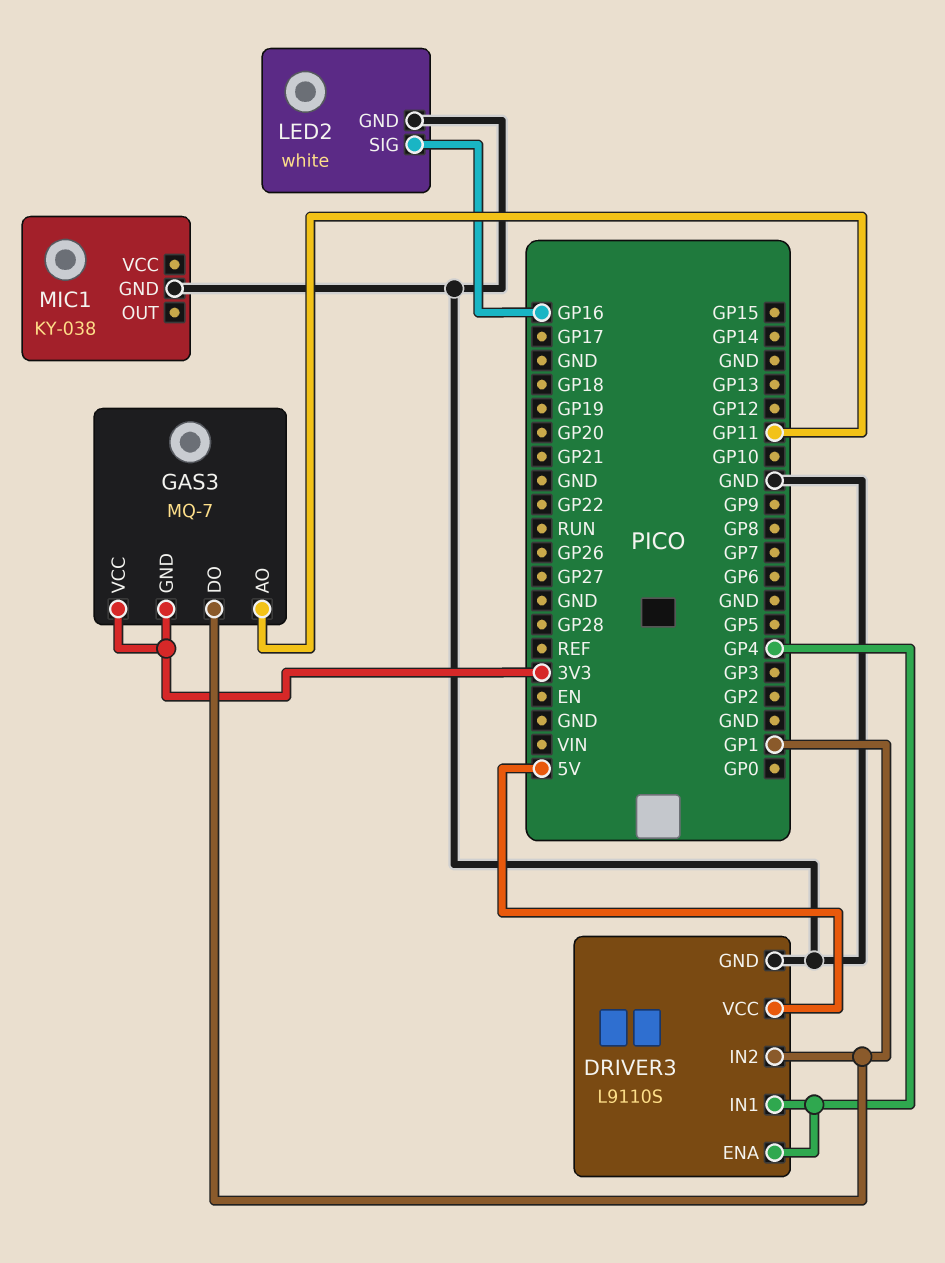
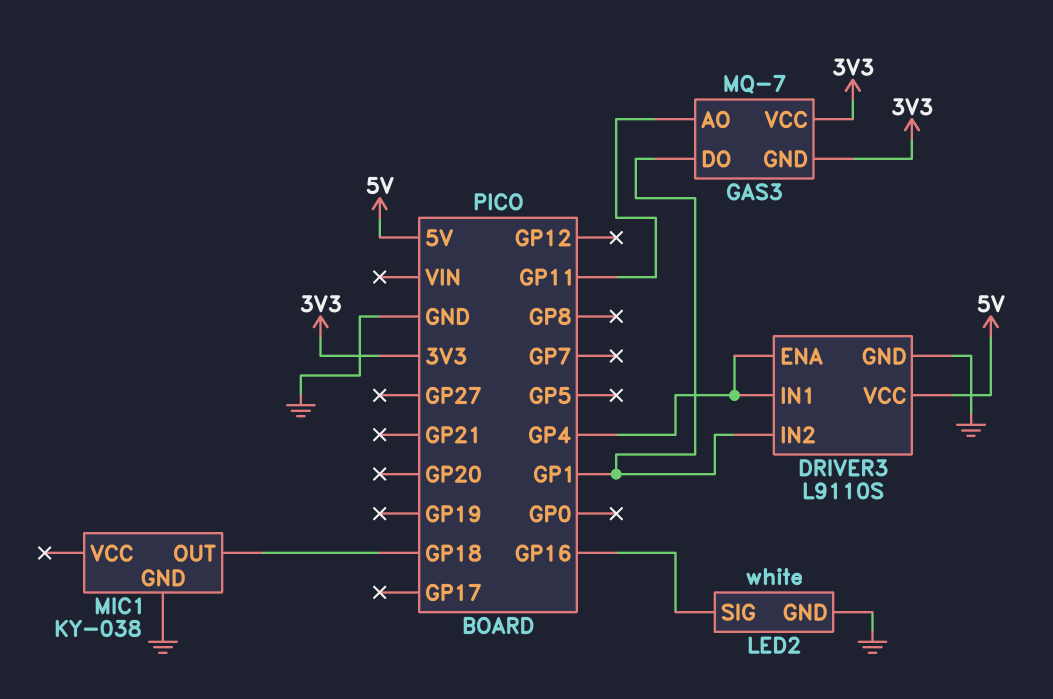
MIC1 pin OUT: none -> GP18

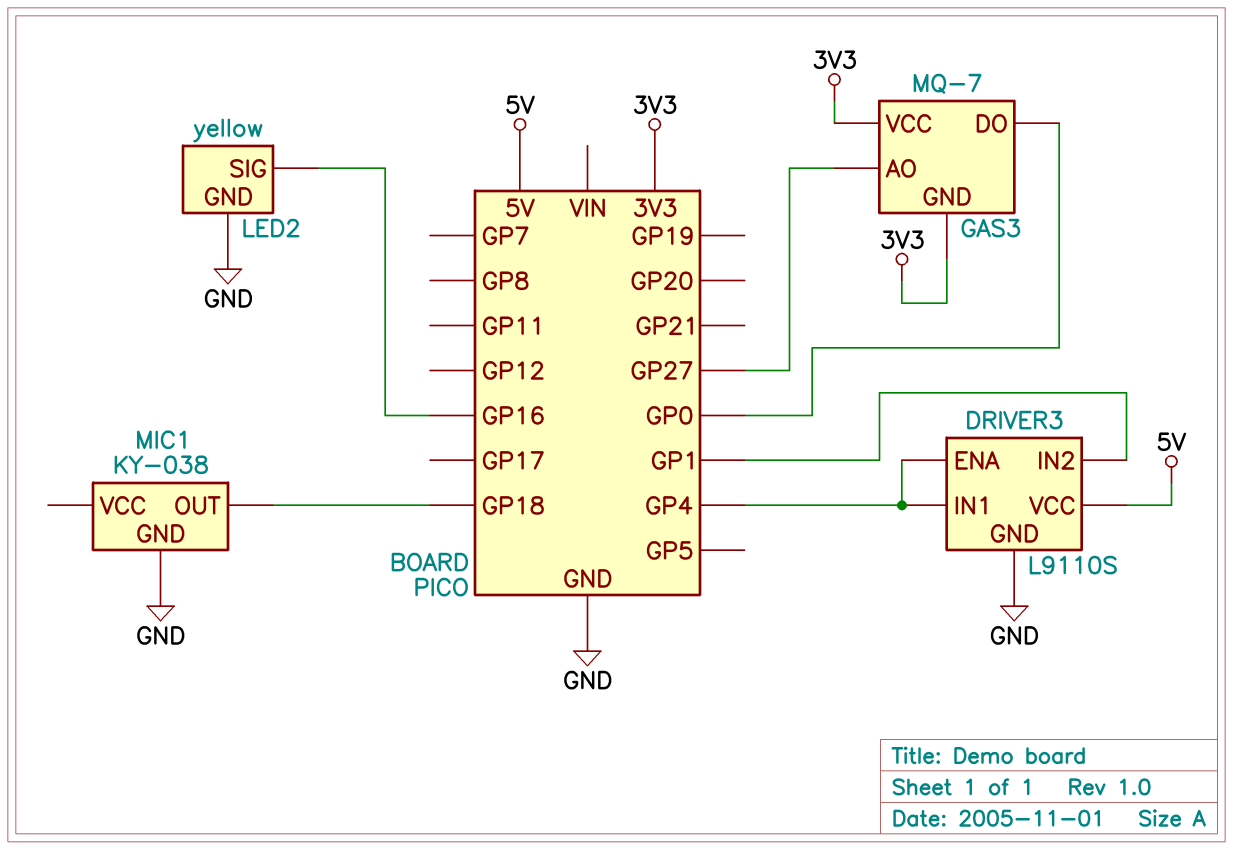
GAS3 pin AO: GP11 -> GP27
GAS3 pin DO: GP1 -> GP0
LED2: white -> yellow

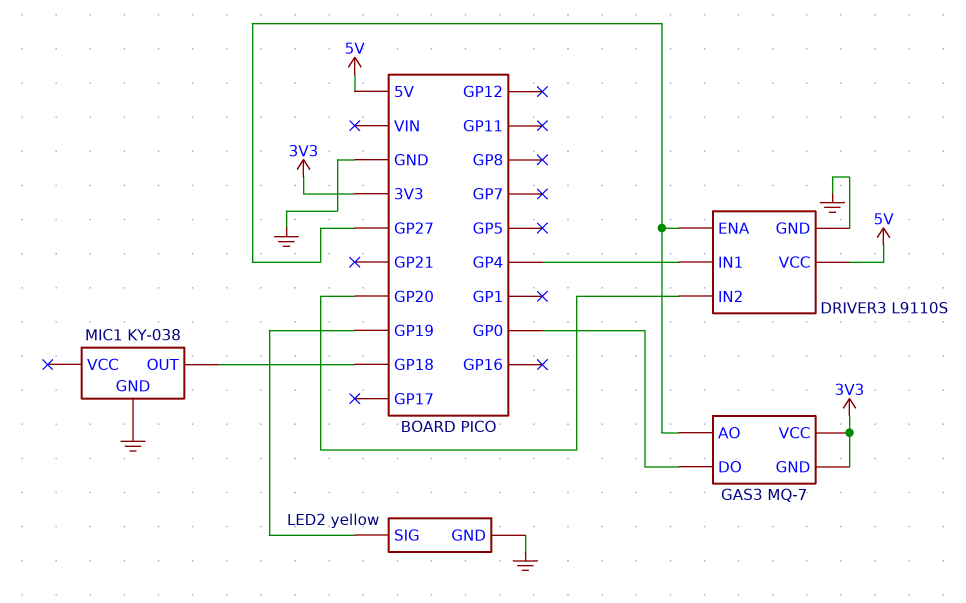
DRIVER3 pin ENA: GP4 -> GP27
DRIVER3 pin IN2: GP1 -> GP20
LED2 pin SIG: GP16 -> GP19

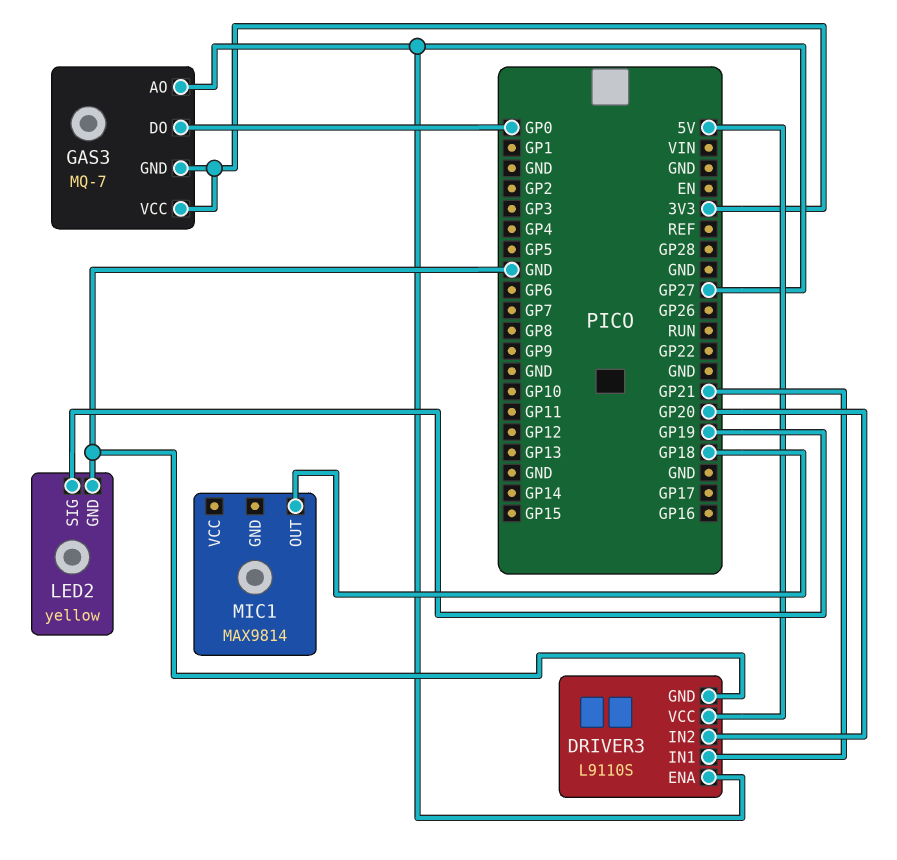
DRIVER3 pin IN1: GP4 -> GP21
MIC1: KY-038 -> MAX9814
MIC1 pin GND: GND -> none

